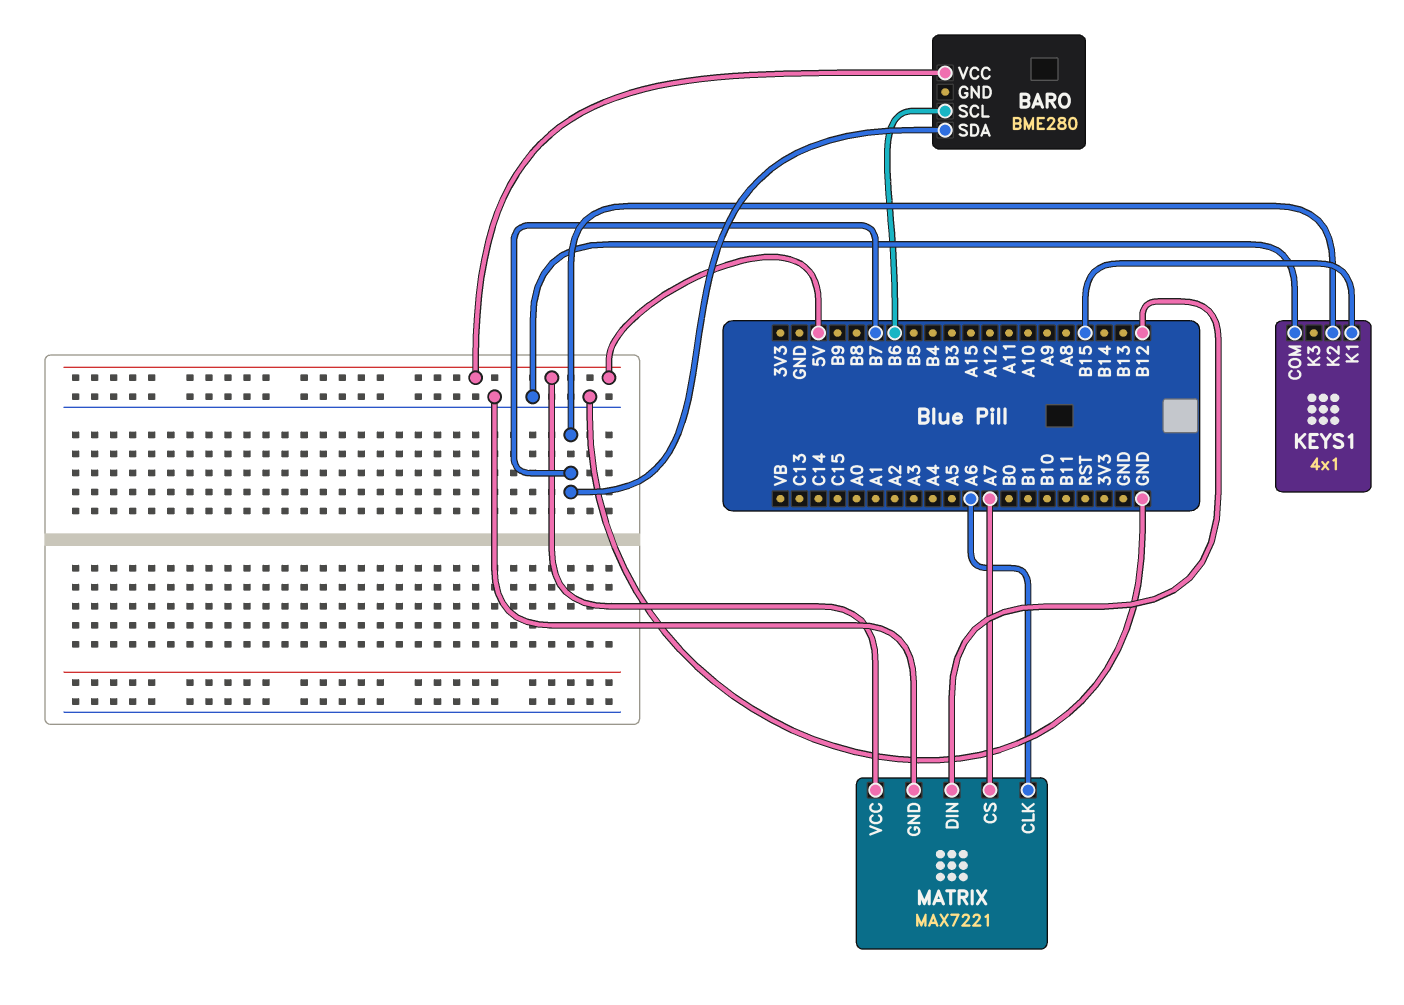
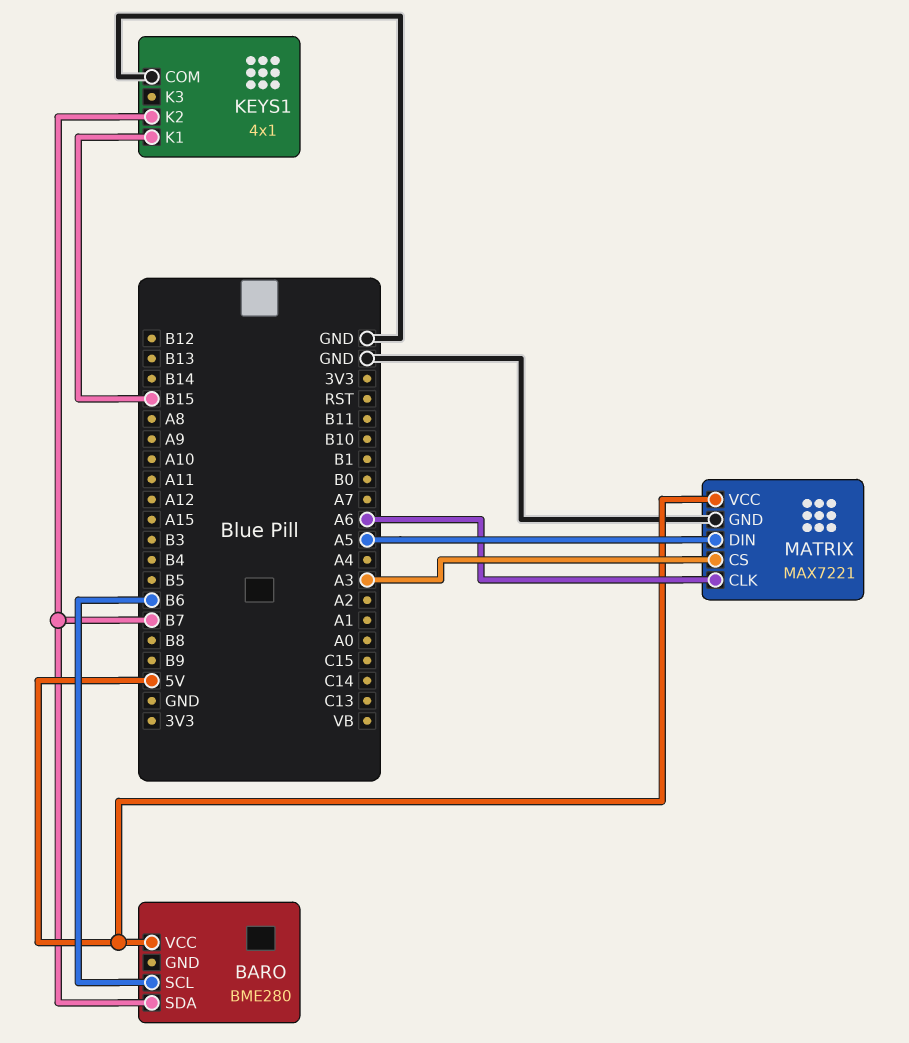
MATRIX pin CS: A7 -> A3
MATRIX pin DIN: B12 -> A5

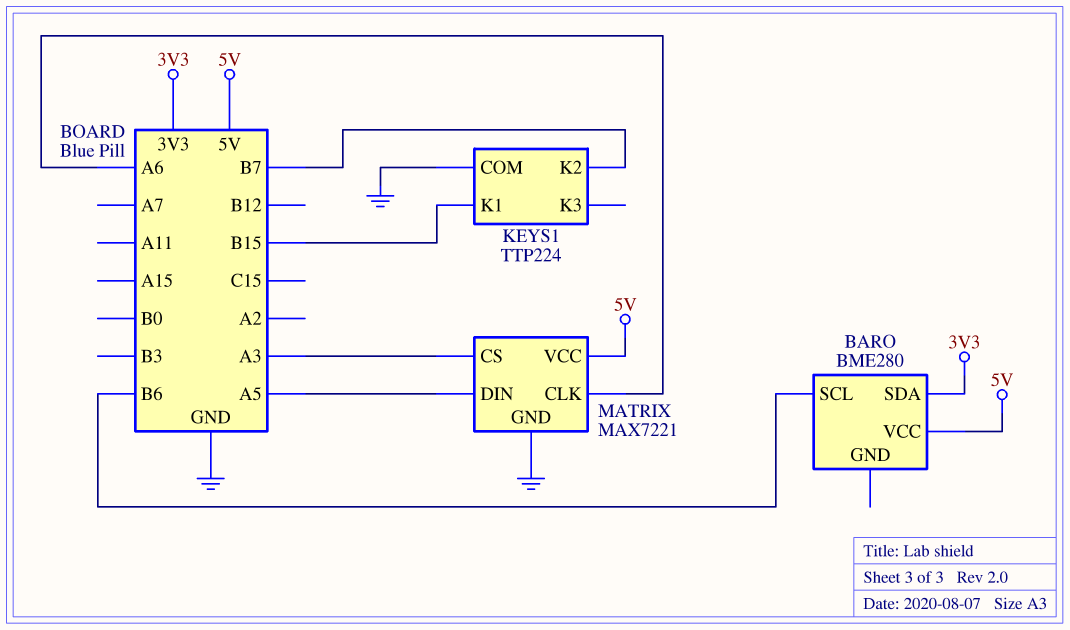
BARO pin SDA: B7 -> 3V3
KEYS1: 4x1 -> TTP224

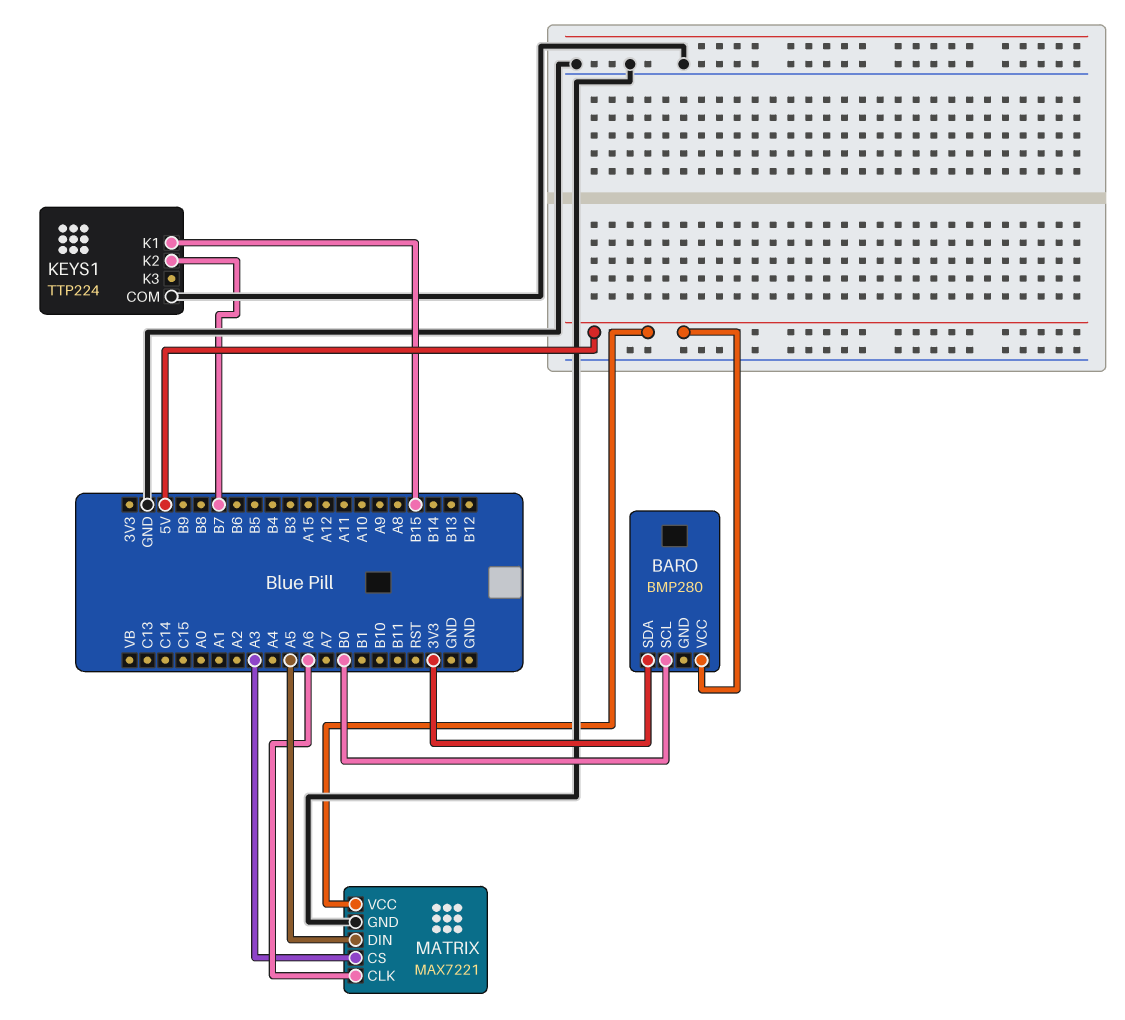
BARO: BME280 -> BMP280
BARO pin SCL: B6 -> B0

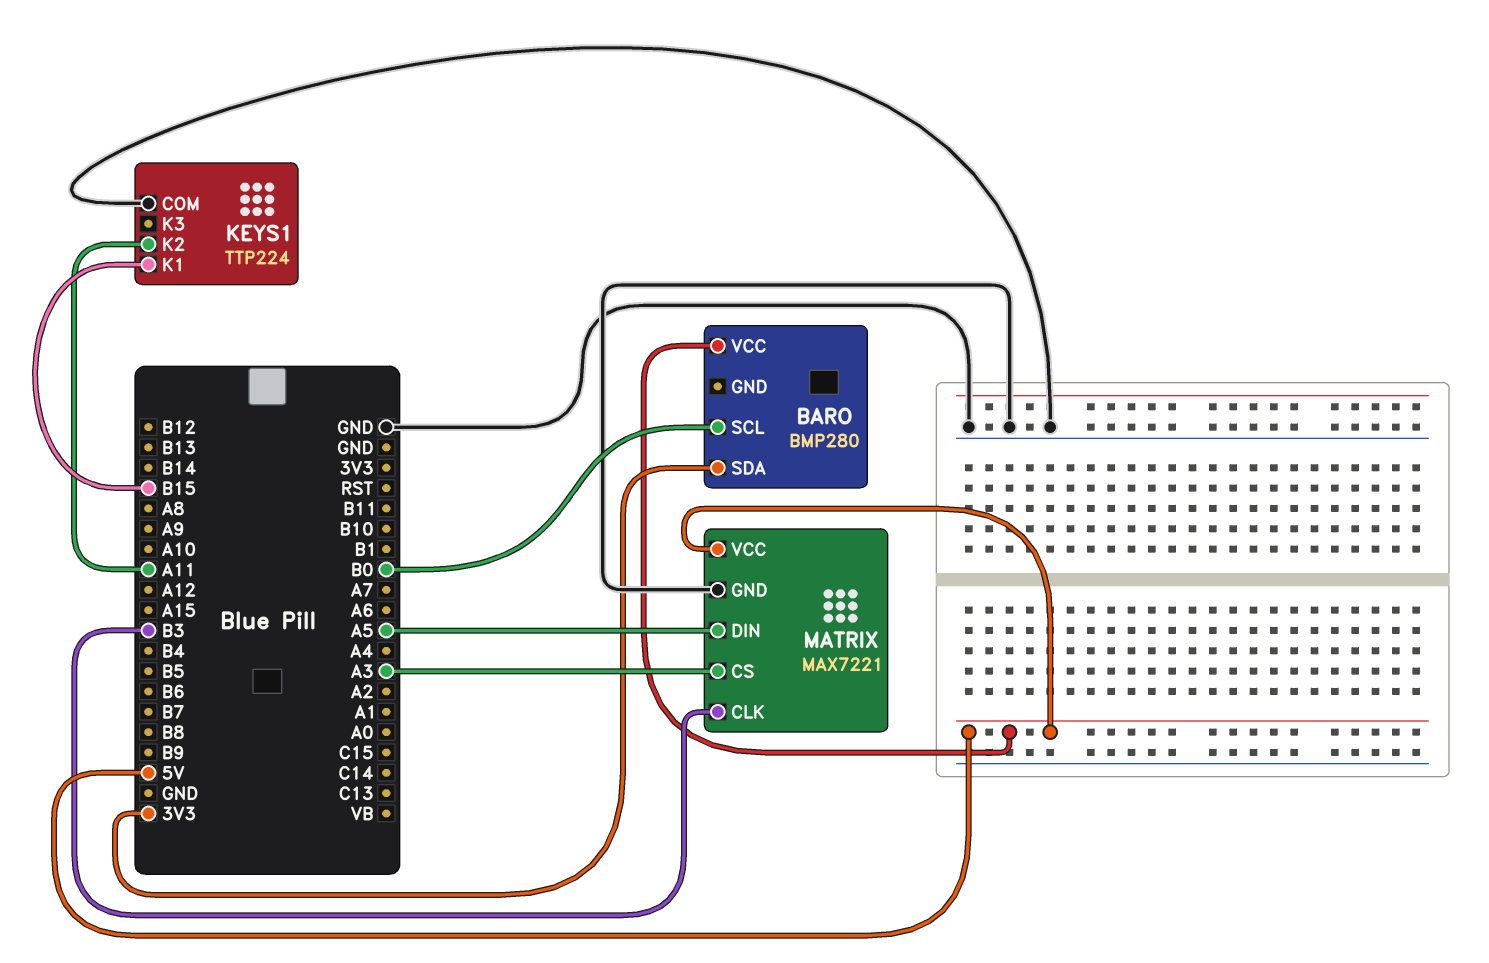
KEYS1 pin K2: B7 -> A11
MATRIX pin CLK: A6 -> B3

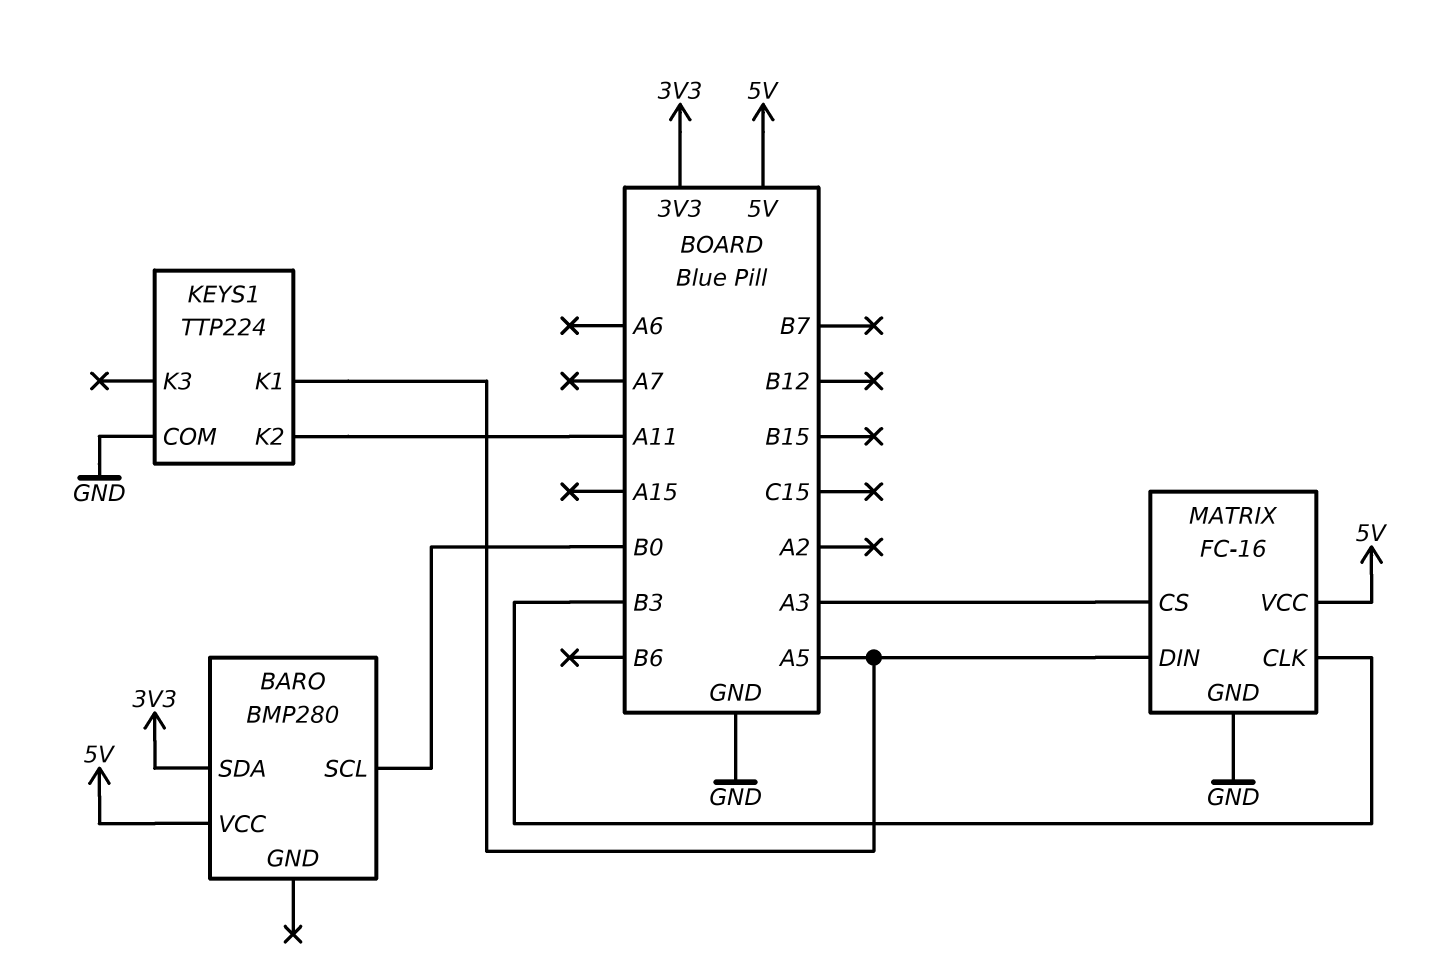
KEYS1 pin K1: B15 -> A5
MATRIX: MAX7221 -> FC-16

